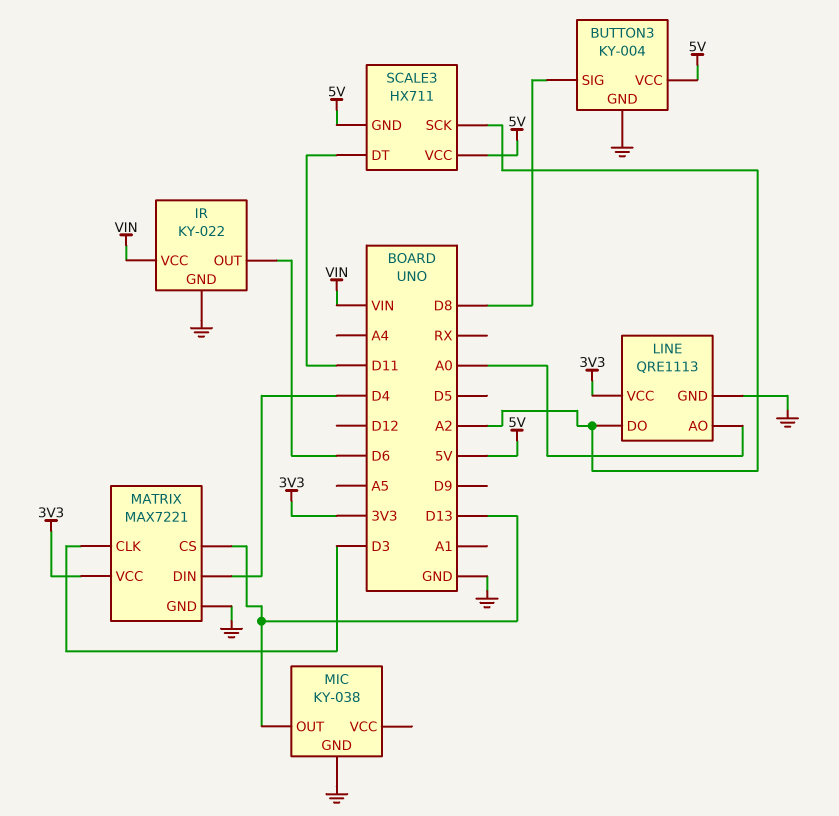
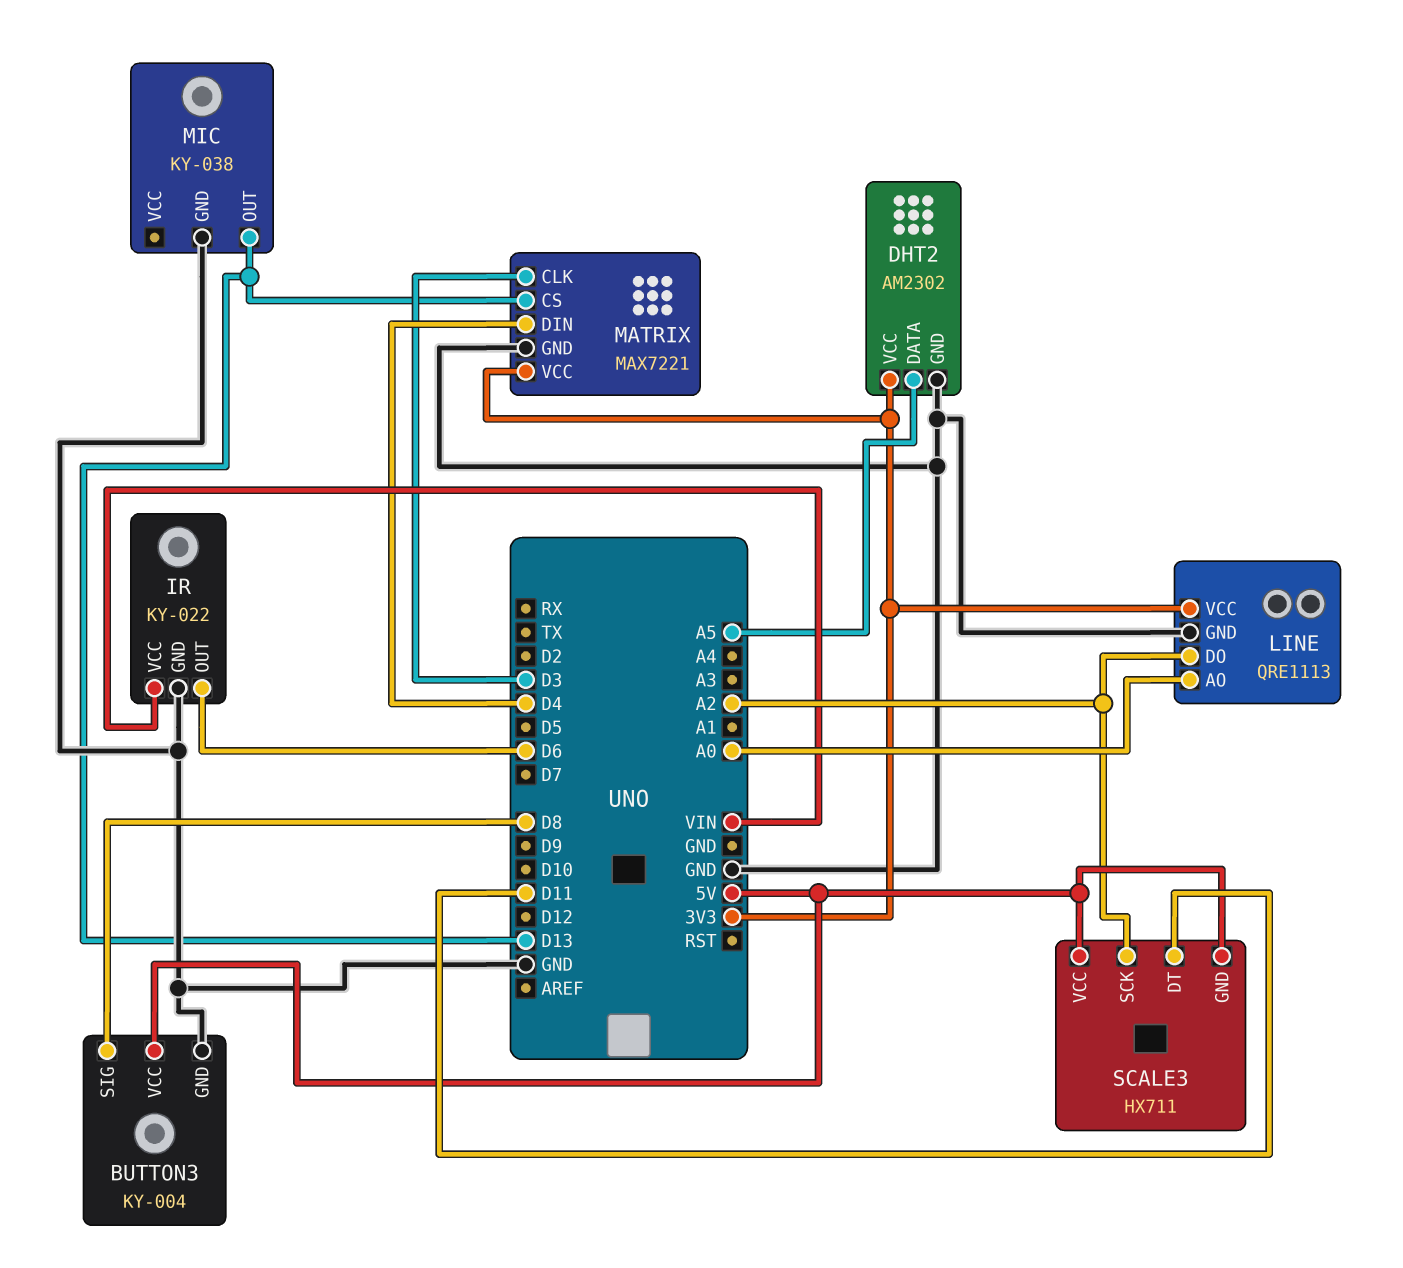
DHT2: none -> AM2302
DHT2 pin DATA: none -> A5
DHT2 pin GND: none -> GND
DHT2 pin VCC: none -> 3V3

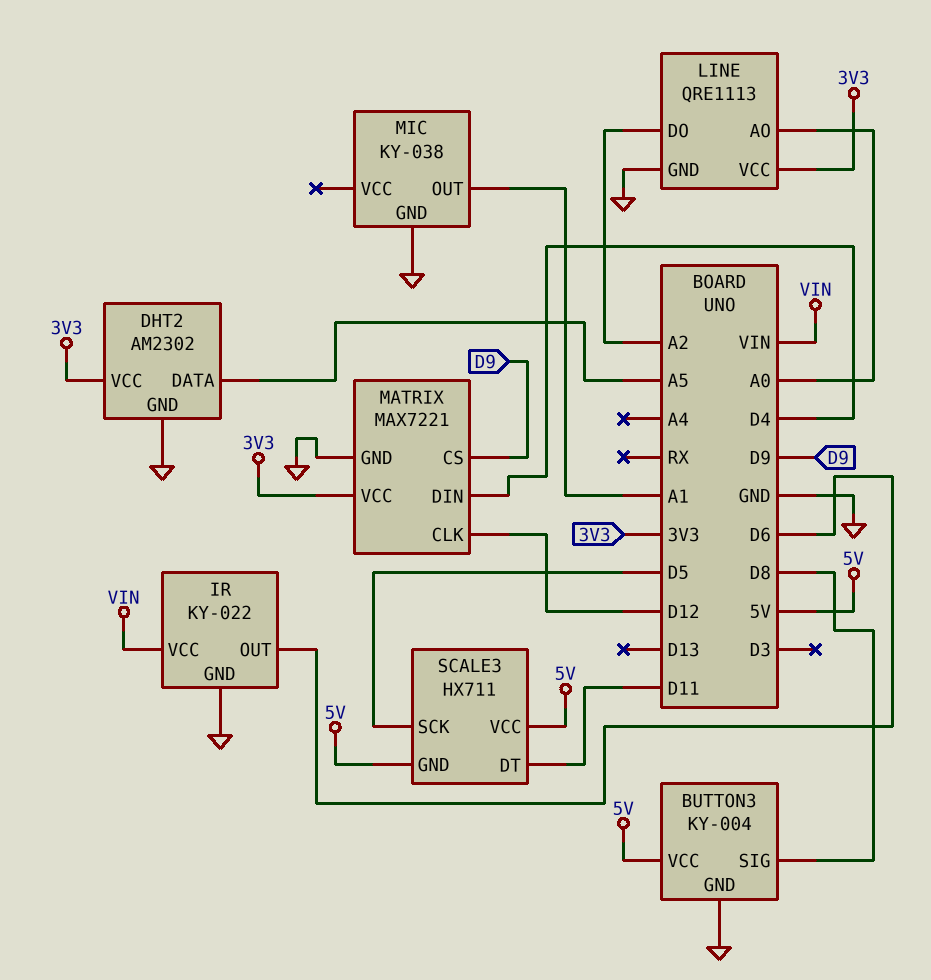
MATRIX pin CLK: D3 -> D12
MATRIX pin CS: D13 -> D9
MIC pin OUT: D13 -> A1
SCALE3 pin SCK: A2 -> D5

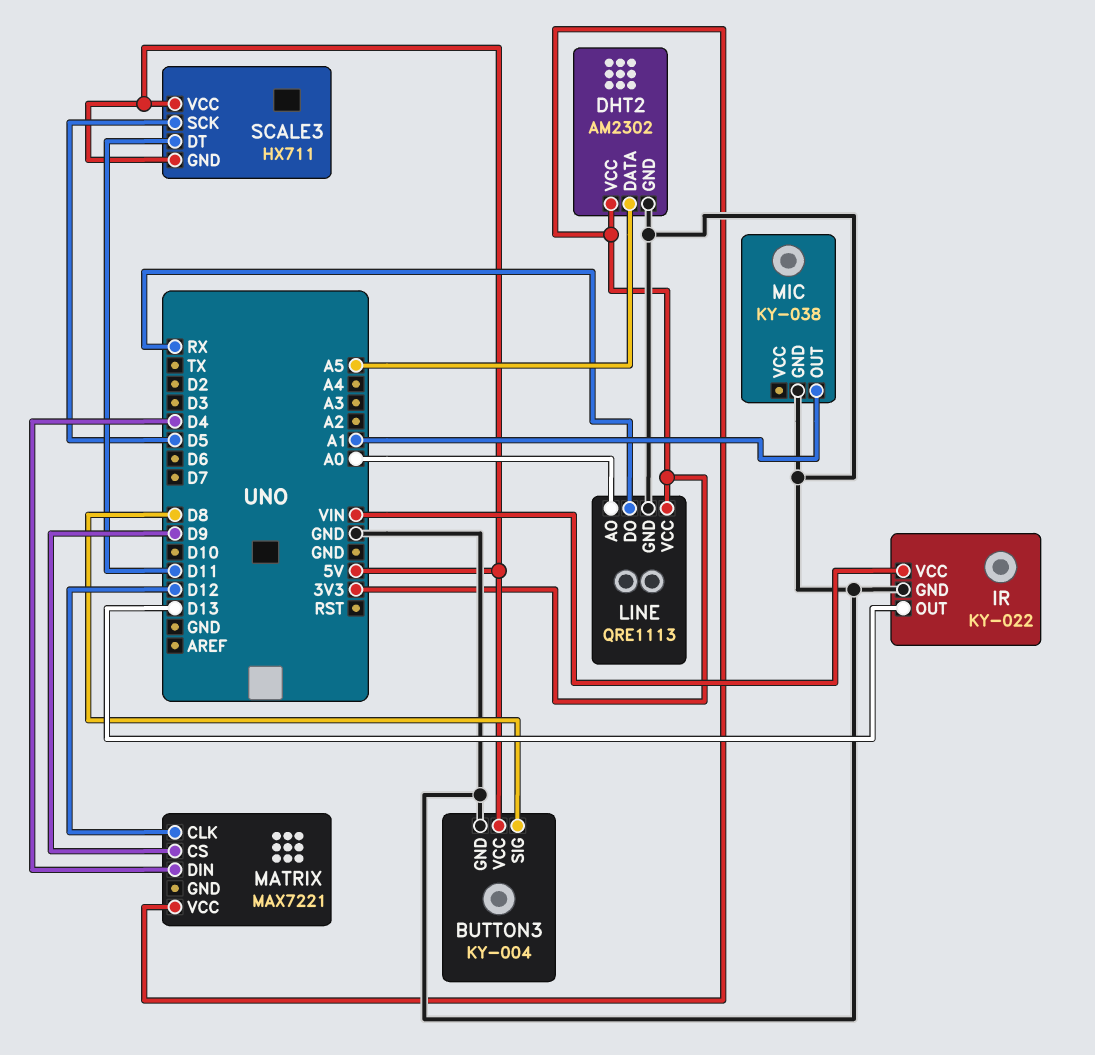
IR pin OUT: D6 -> D13
LINE pin DO: A2 -> RX
MATRIX pin GND: GND -> none

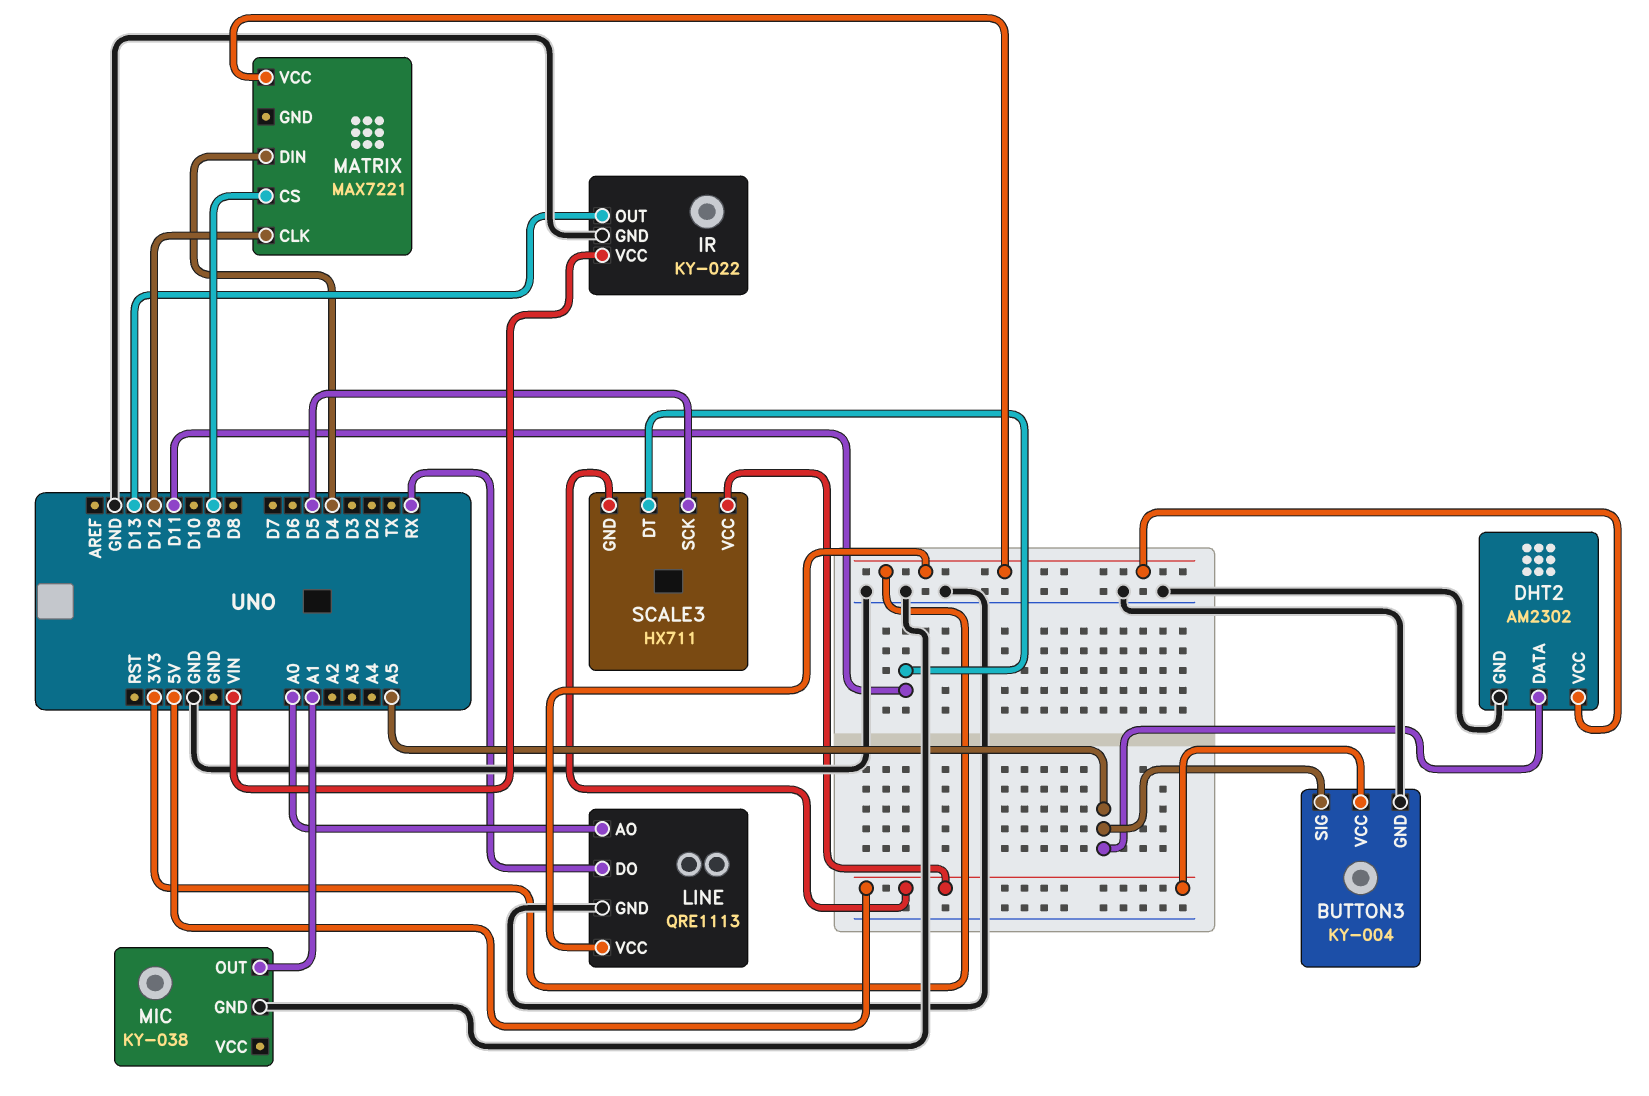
BUTTON3 pin SIG: D8 -> A5

